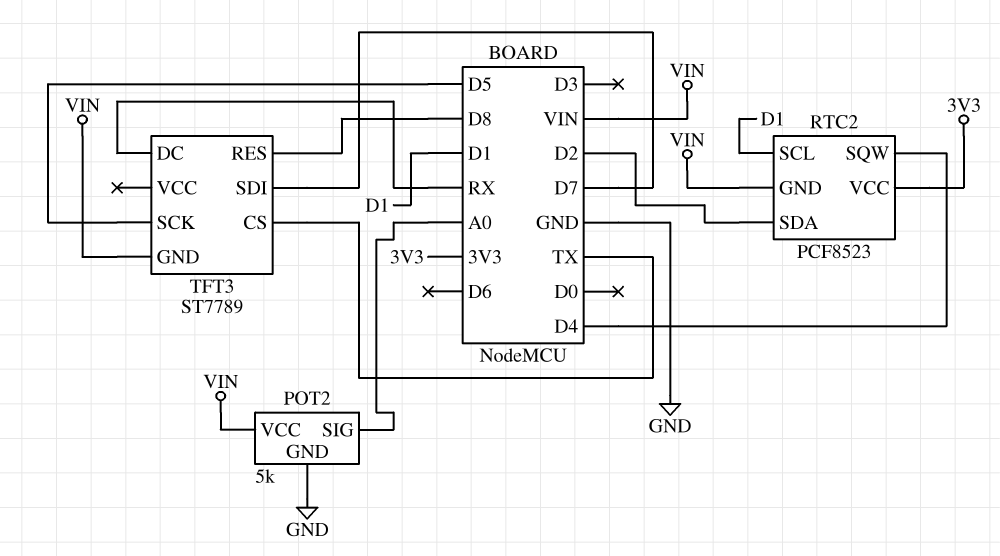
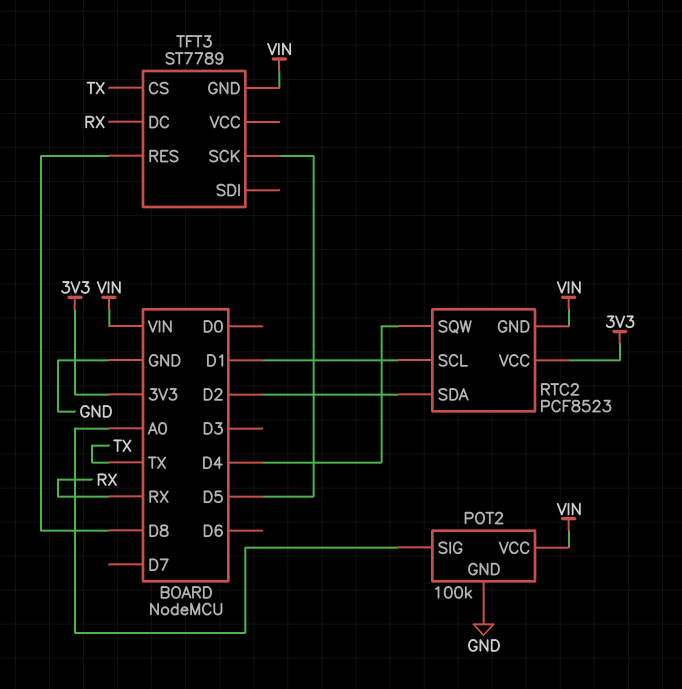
POT2: 5k -> 100k
TFT3 pin SDI: D7 -> none

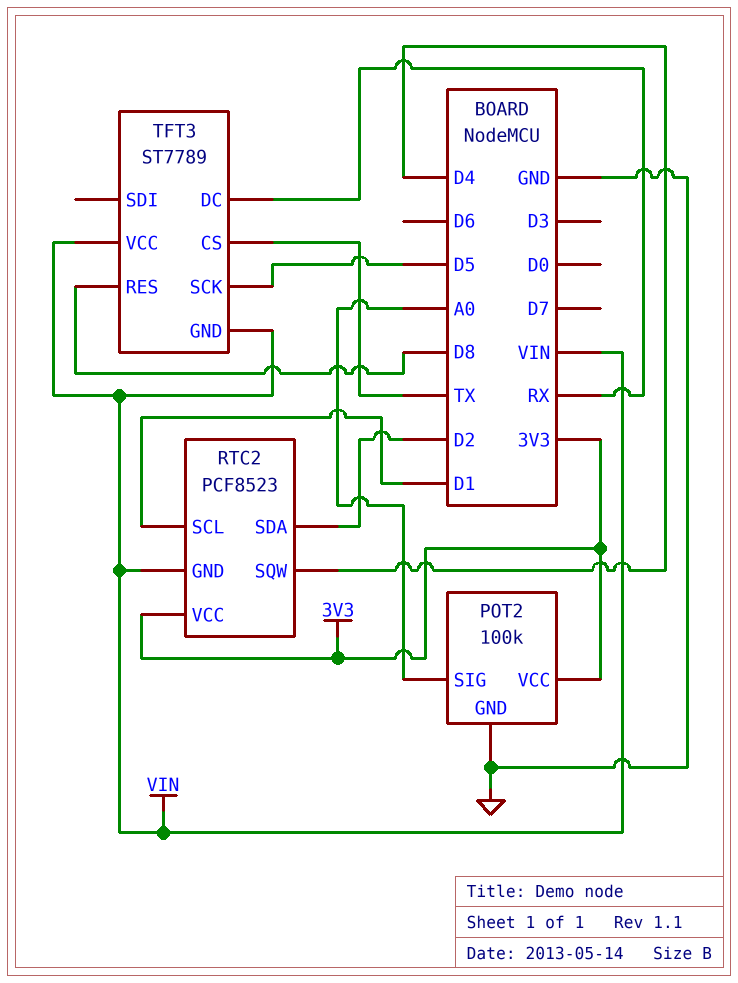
POT2 pin VCC: VIN -> 3V3
TFT3 pin VCC: none -> VIN

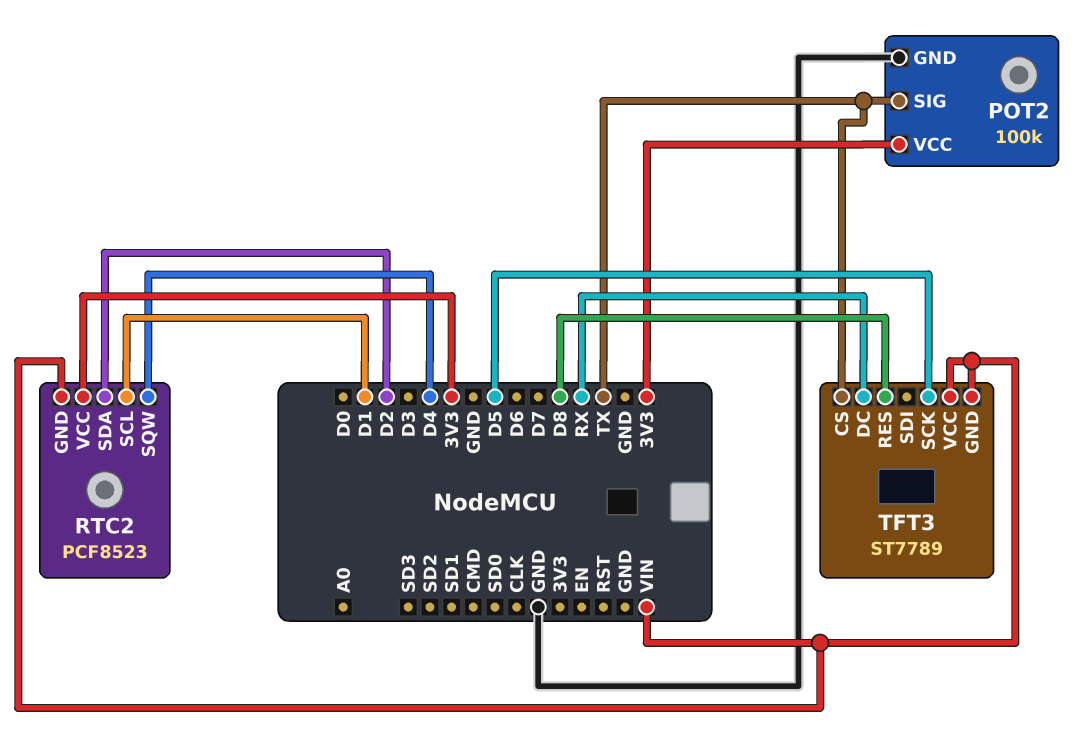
POT2 pin SIG: A0 -> TX

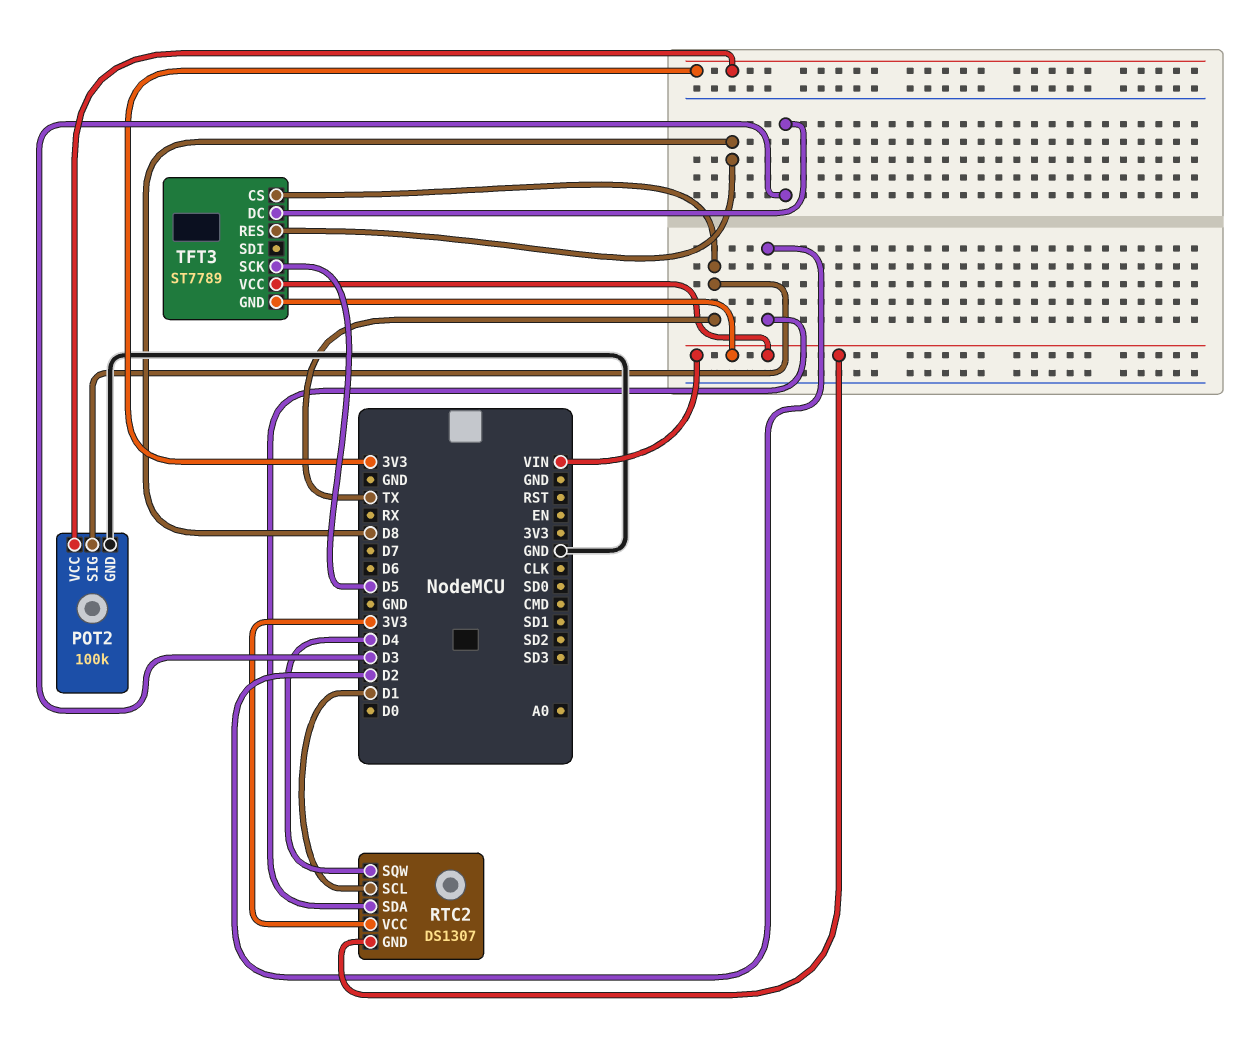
RTC2: PCF8523 -> DS1307
TFT3 pin DC: RX -> D3

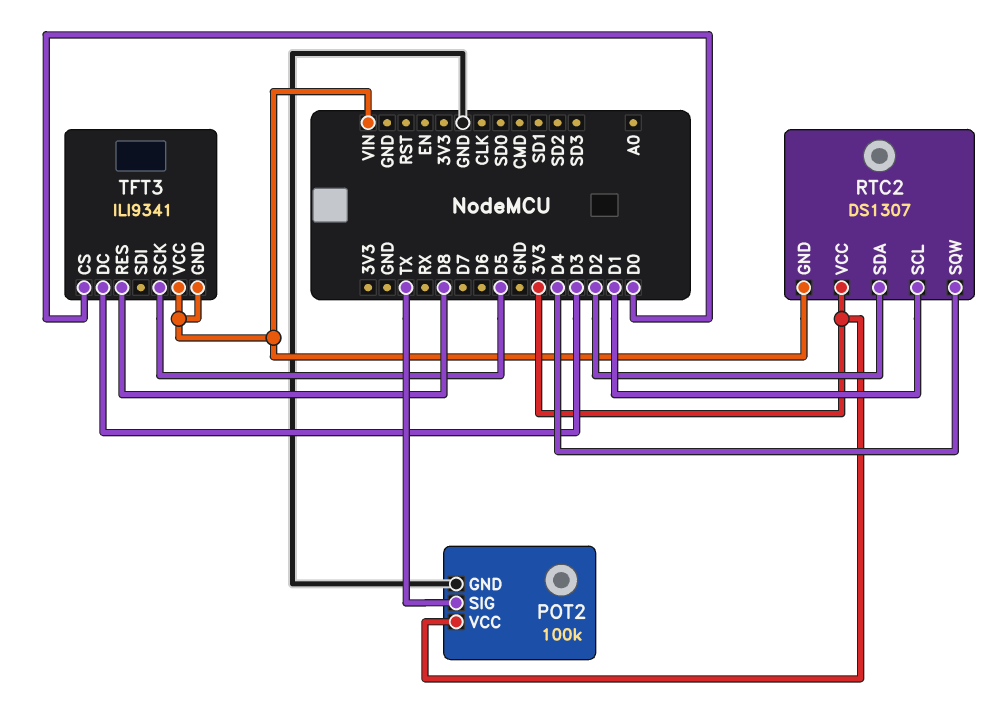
TFT3: ST7789 -> ILI9341
TFT3 pin CS: TX -> D0

